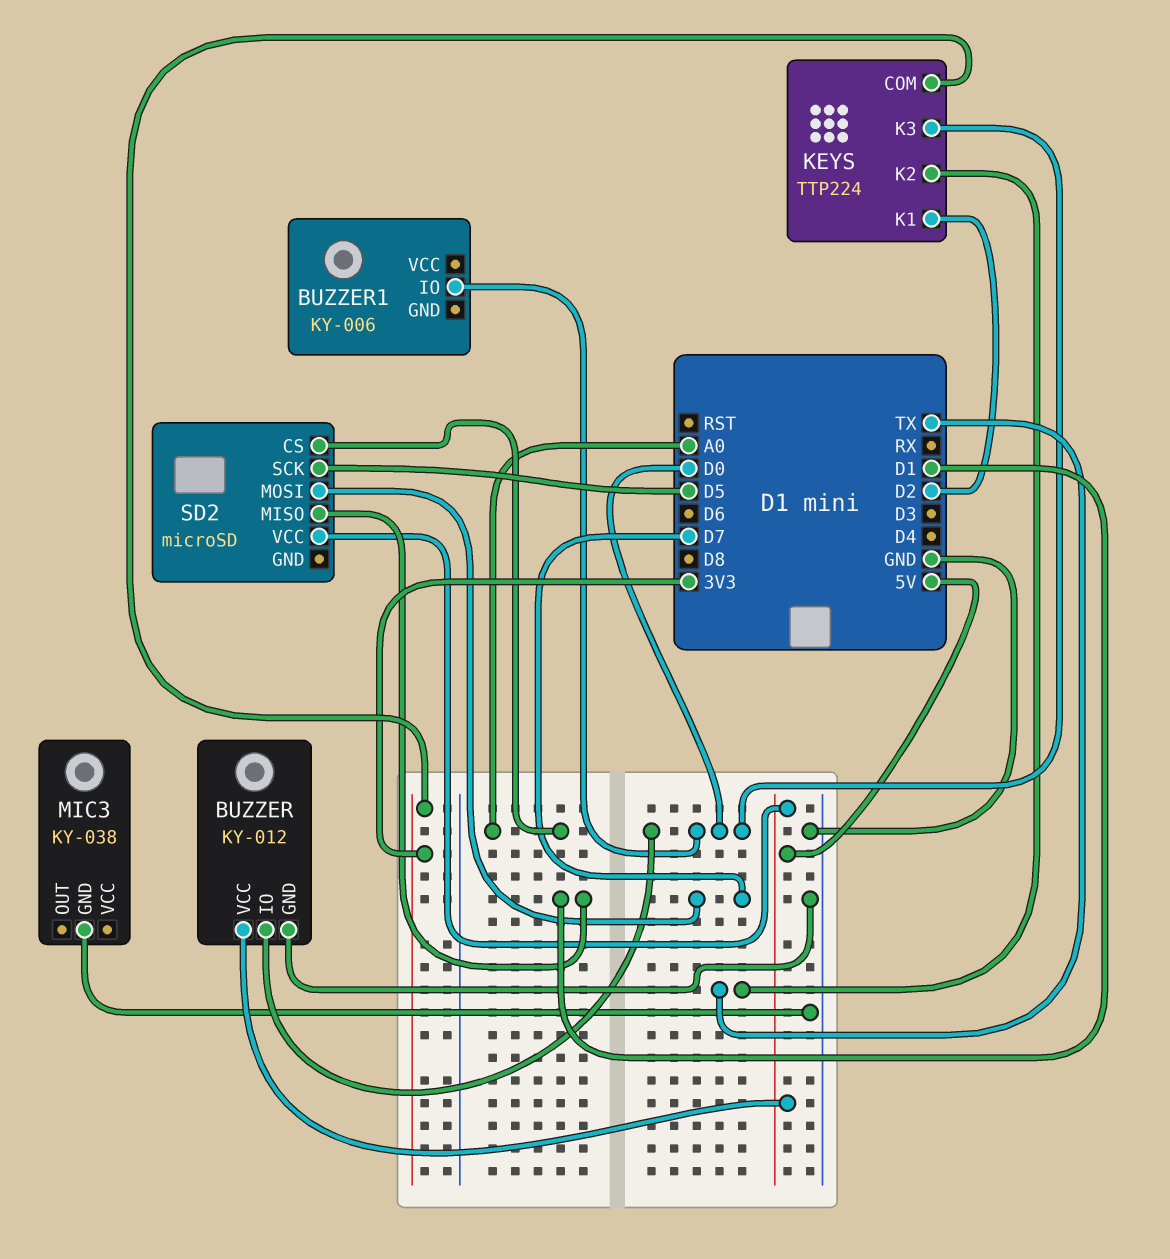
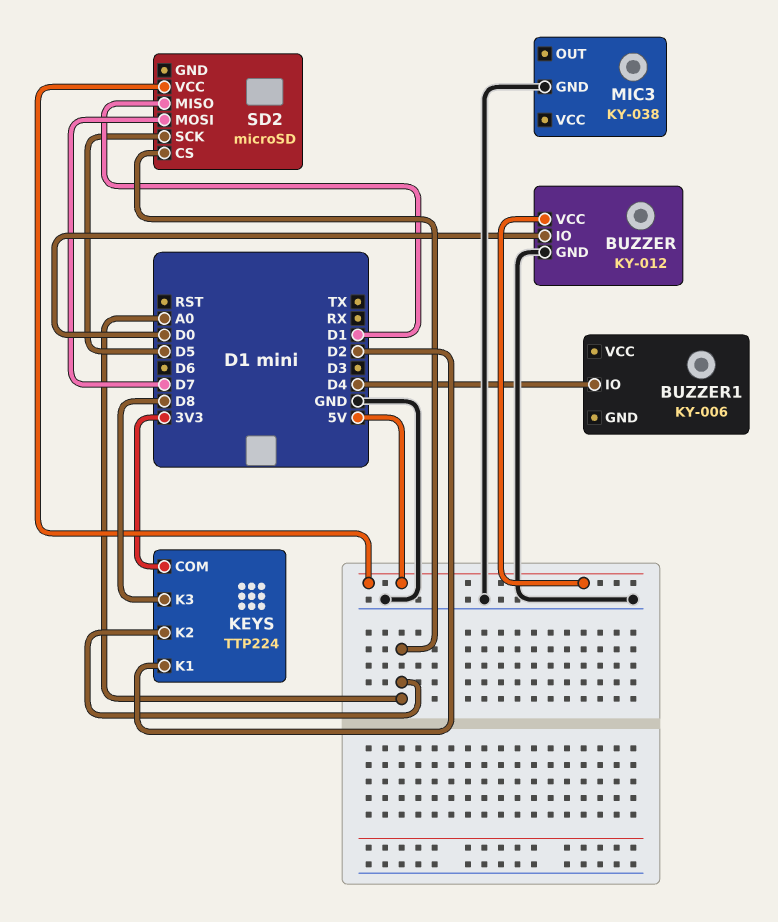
BUZZER1 pin IO: D0 -> D4
KEYS pin K2: TX -> A0
KEYS pin K3: D0 -> D8

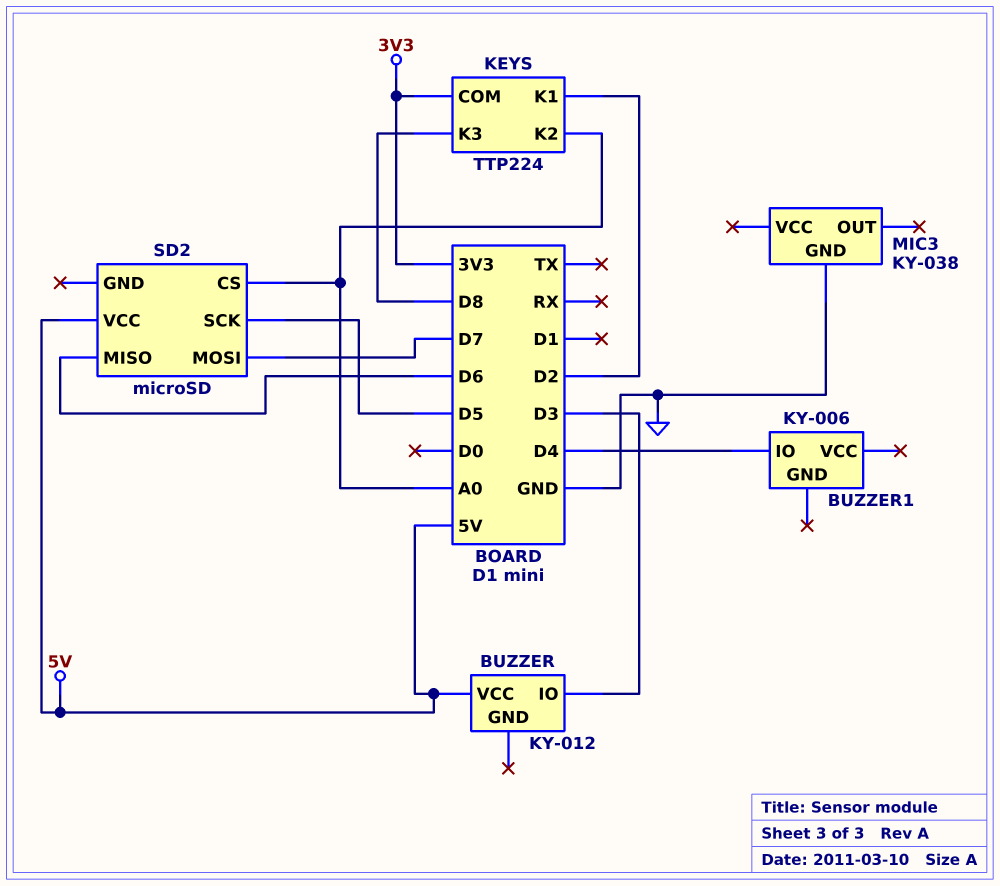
BUZZER pin GND: GND -> none
BUZZER pin IO: D0 -> D3
SD2 pin MISO: D1 -> D6

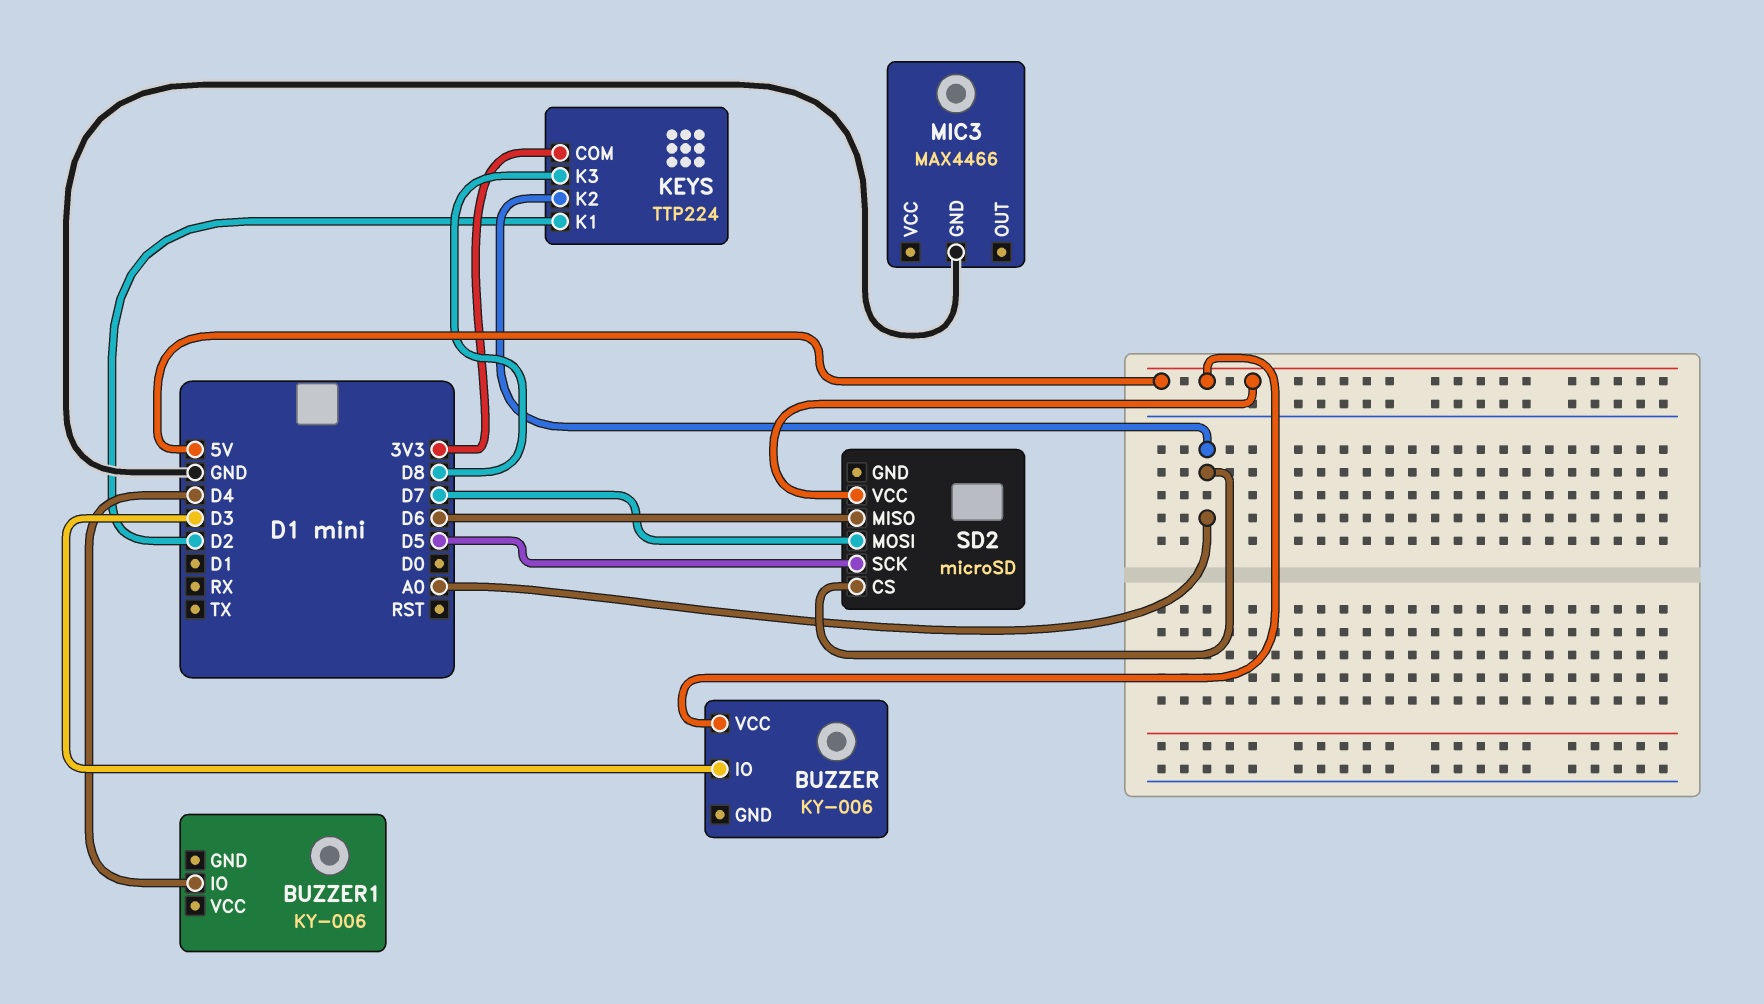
BUZZER: KY-012 -> KY-006
MIC3: KY-038 -> MAX4466

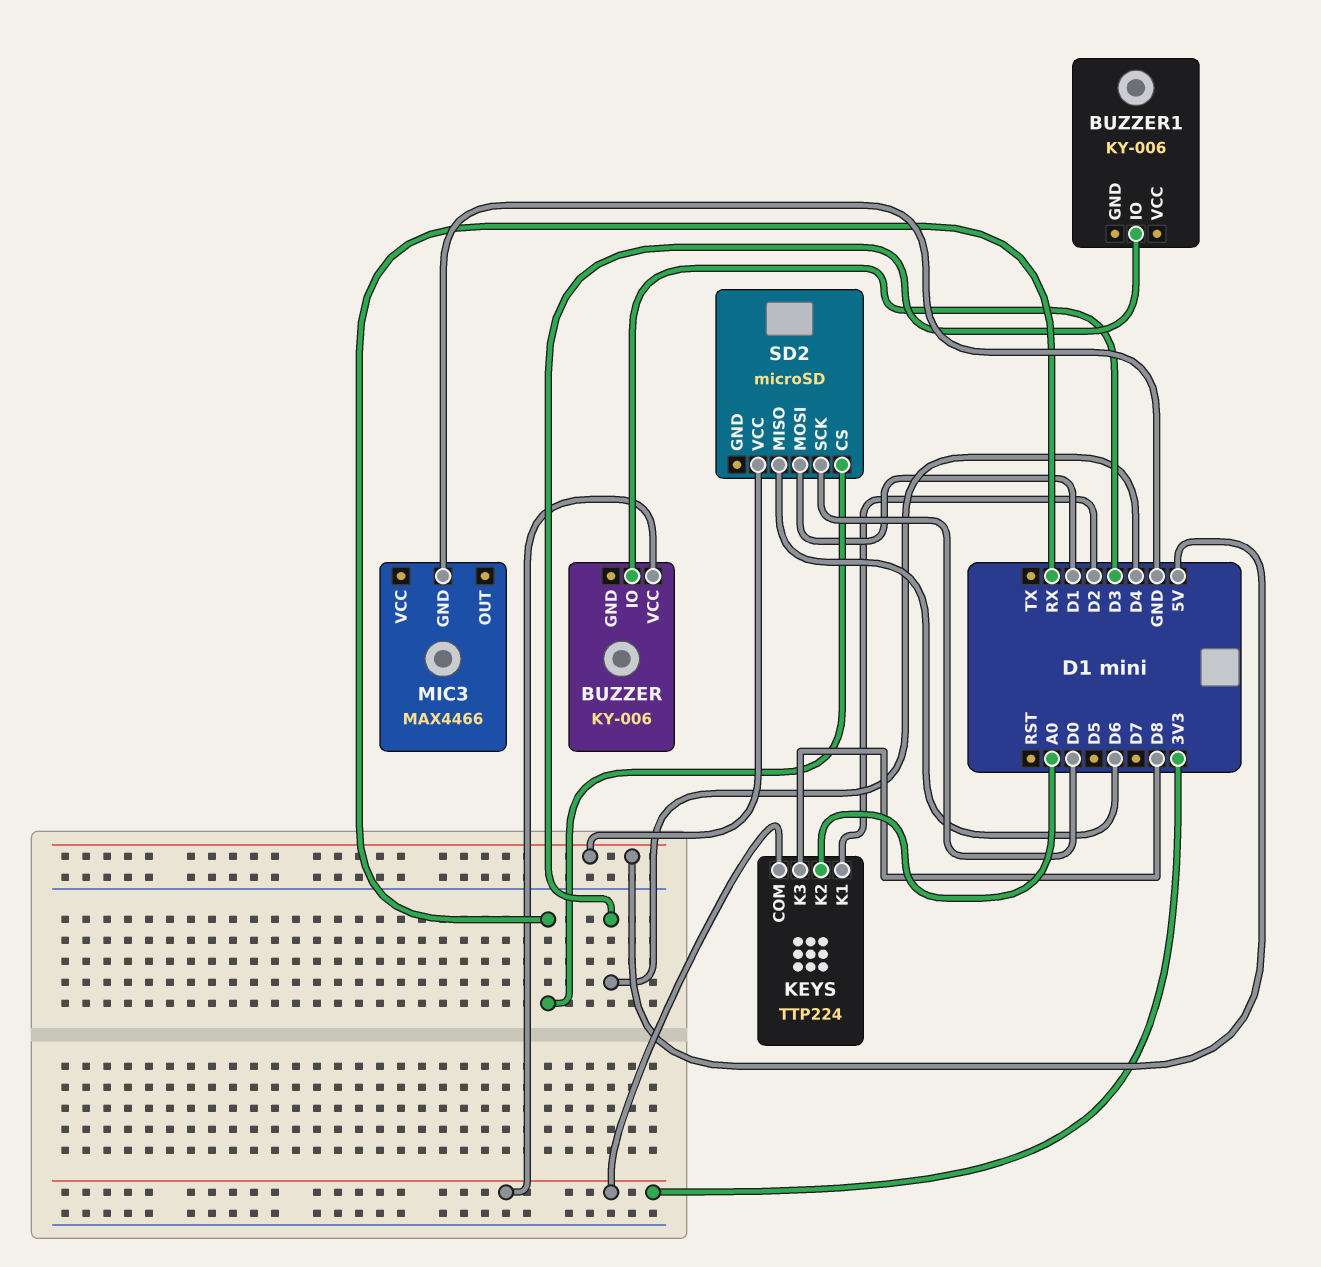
BUZZER pin VCC: 5V -> 3V3
SD2 pin CS: A0 -> RX
SD2 pin MOSI: D7 -> D1
SD2 pin SCK: D5 -> D0

